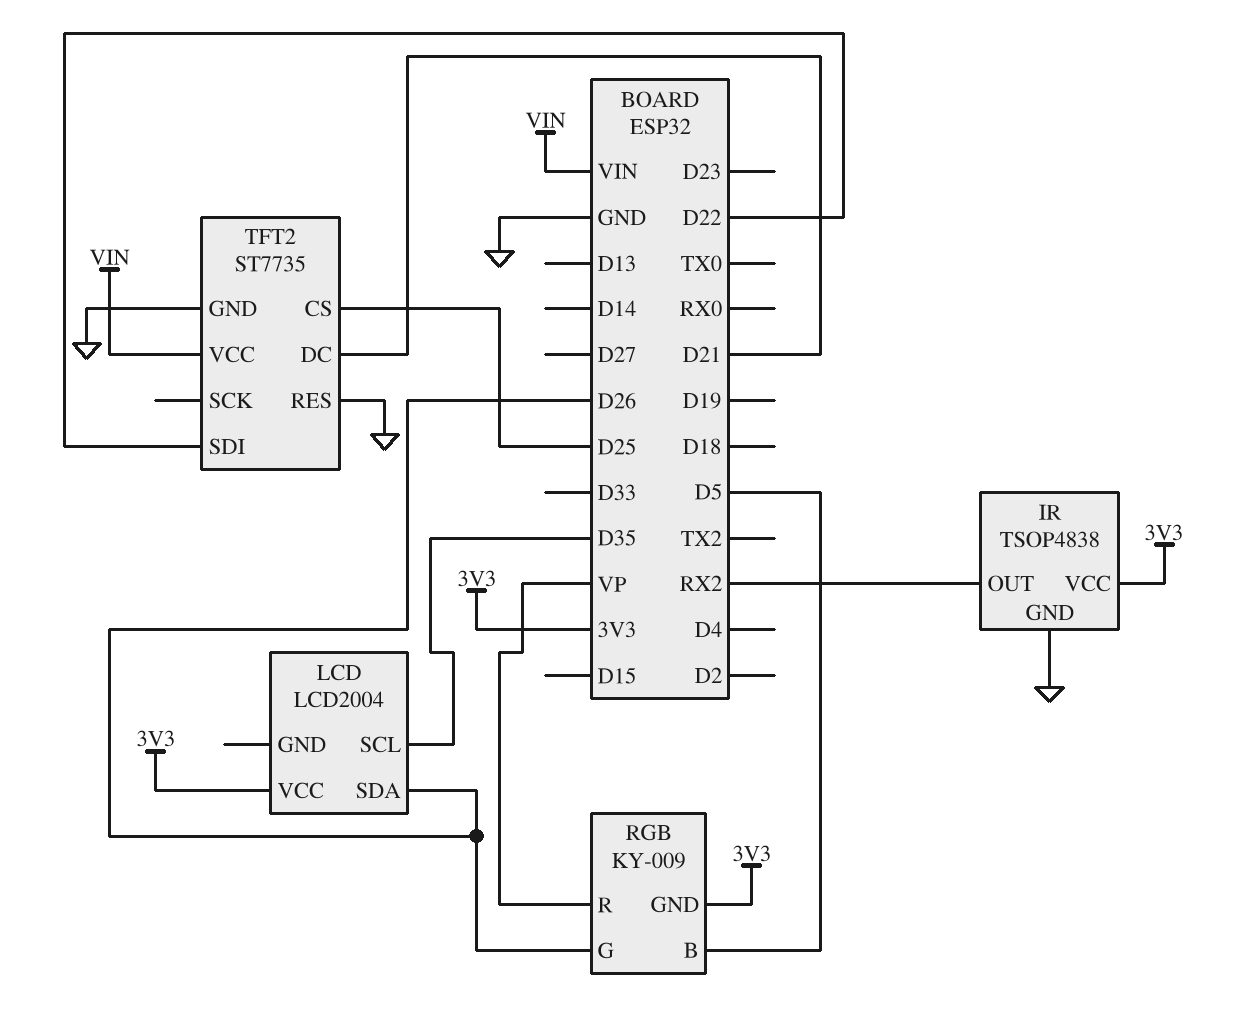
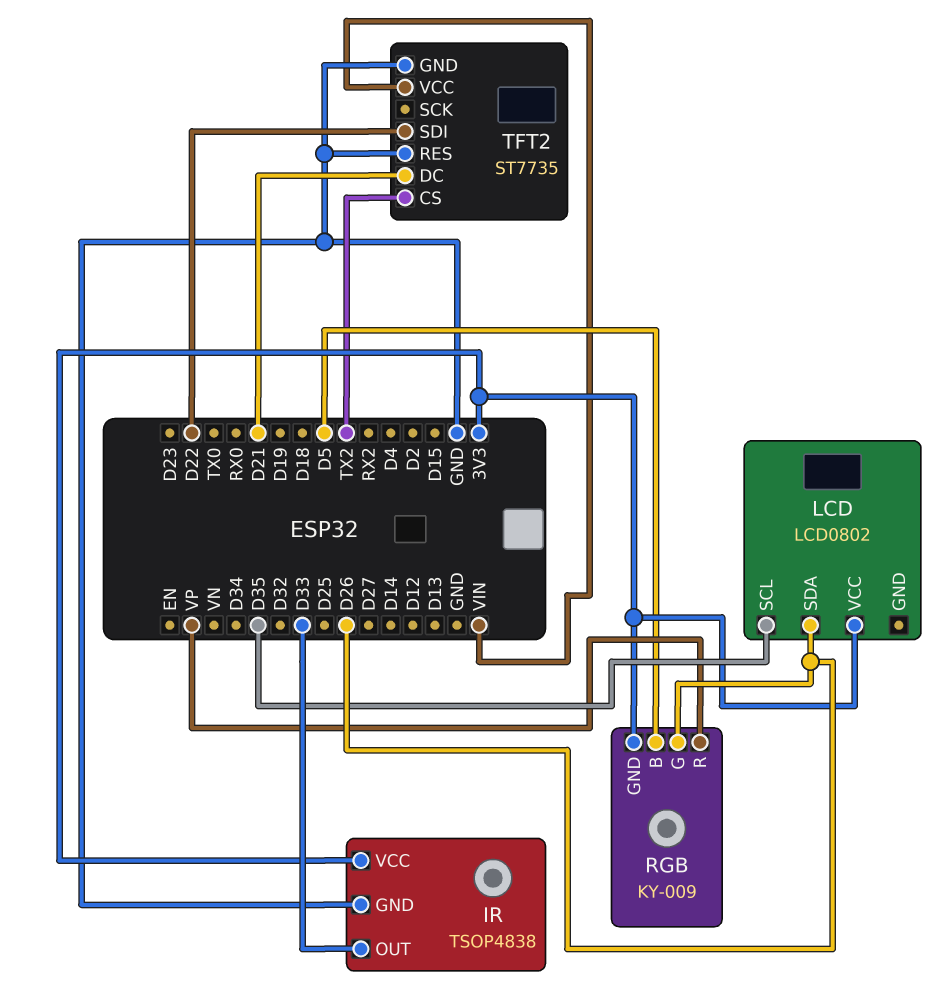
IR pin OUT: RX2 -> D33
LCD: LCD2004 -> LCD0802
TFT2 pin CS: D25 -> TX2

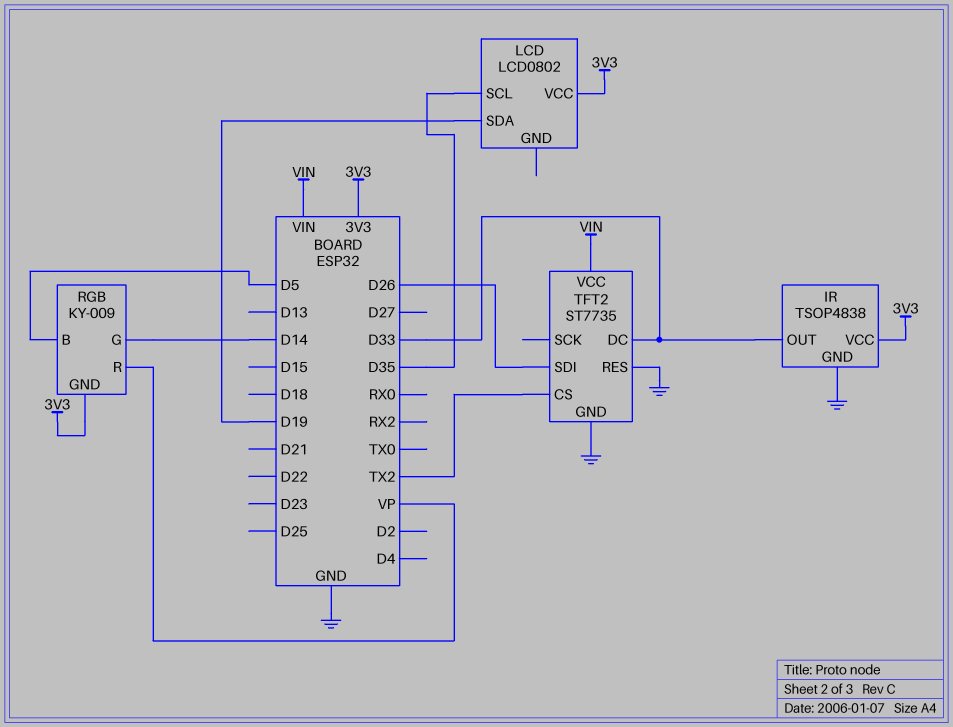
LCD pin SDA: D26 -> D19
RGB pin G: D26 -> D14
TFT2 pin DC: D21 -> D33
TFT2 pin SDI: D22 -> D26

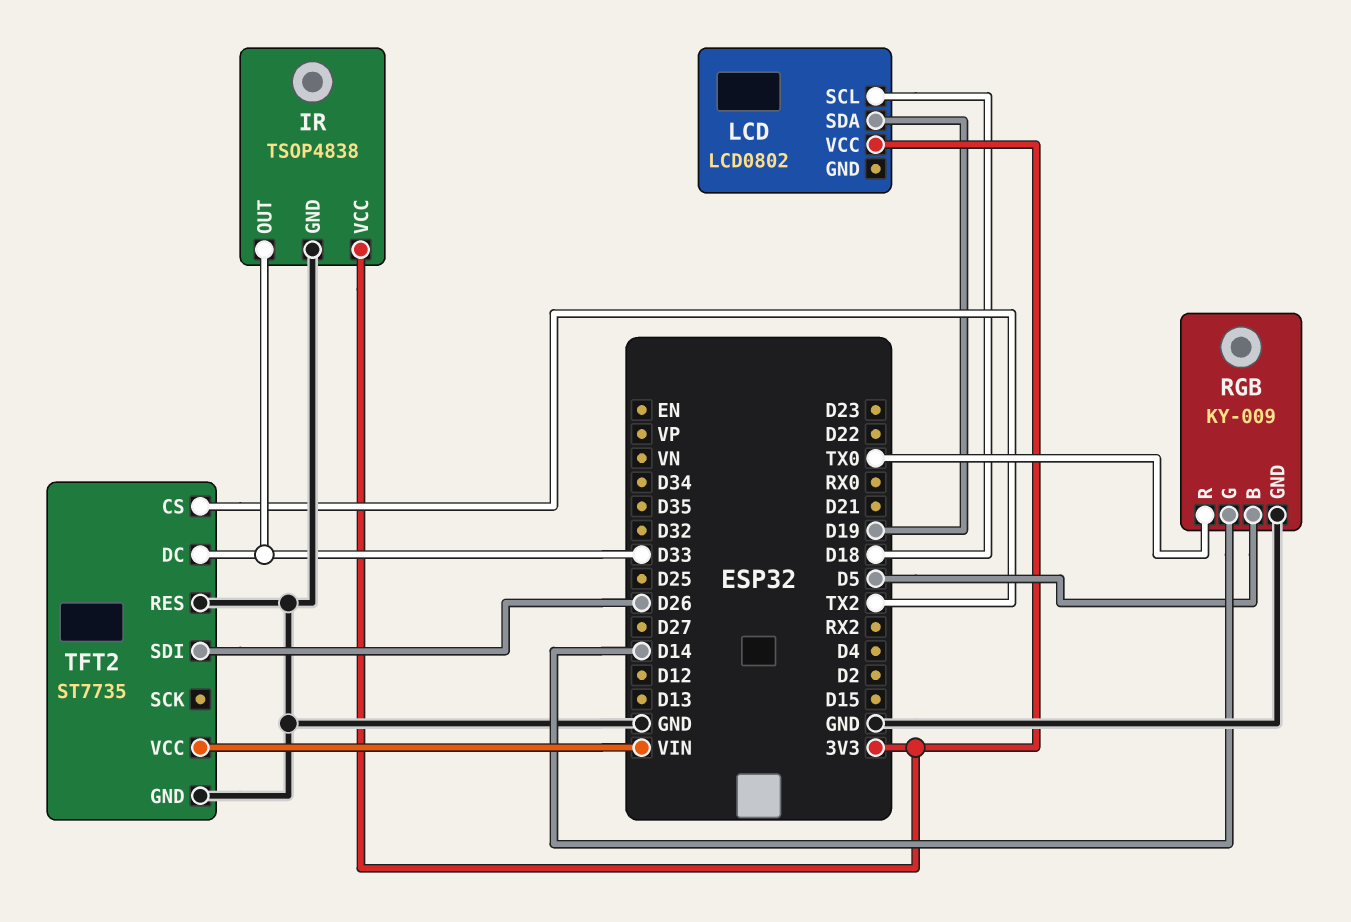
LCD pin SCL: D35 -> D18
RGB pin GND: 3V3 -> GND
RGB pin R: VP -> TX0

